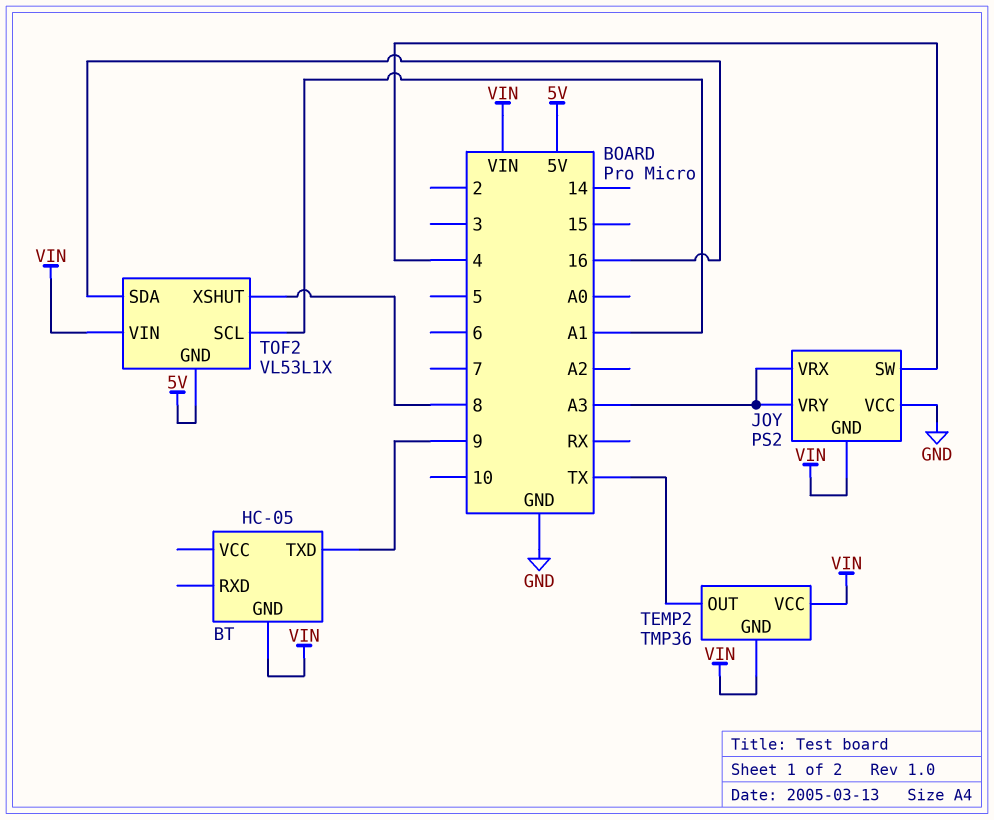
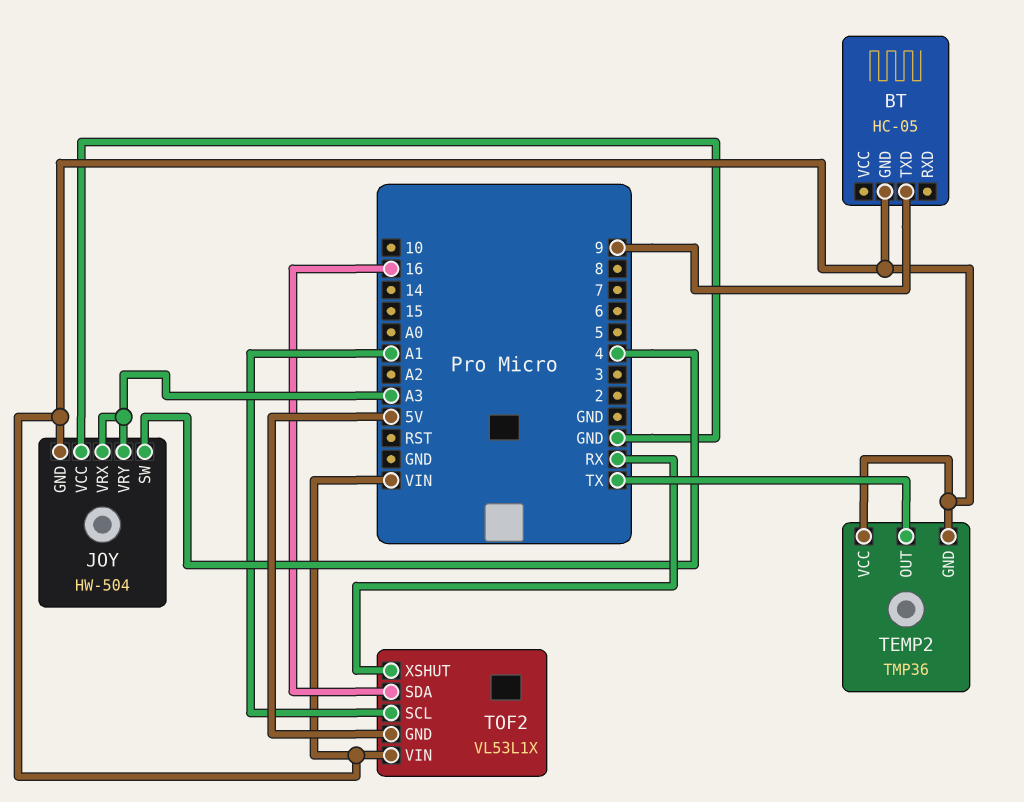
JOY: PS2 -> HW-504
TOF2 pin XSHUT: 8 -> RX

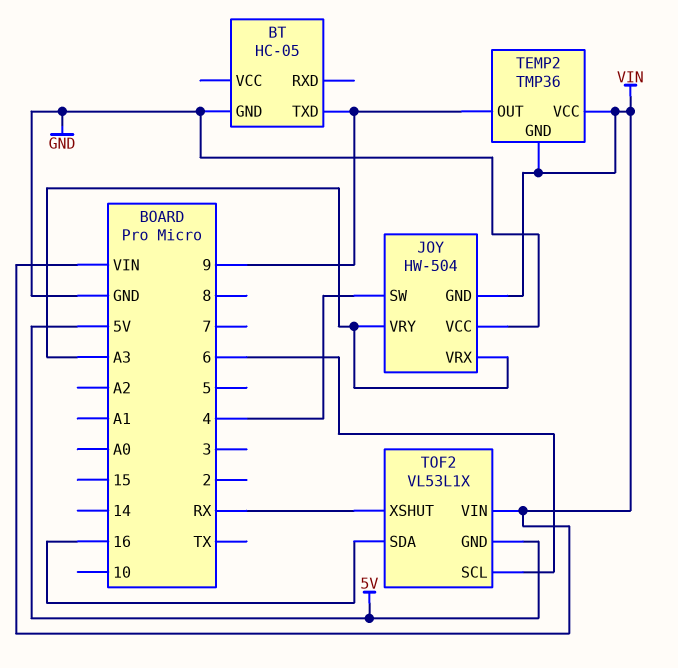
BT pin GND: VIN -> GND
TEMP2 pin OUT: TX -> 9
TOF2 pin SCL: A1 -> 6

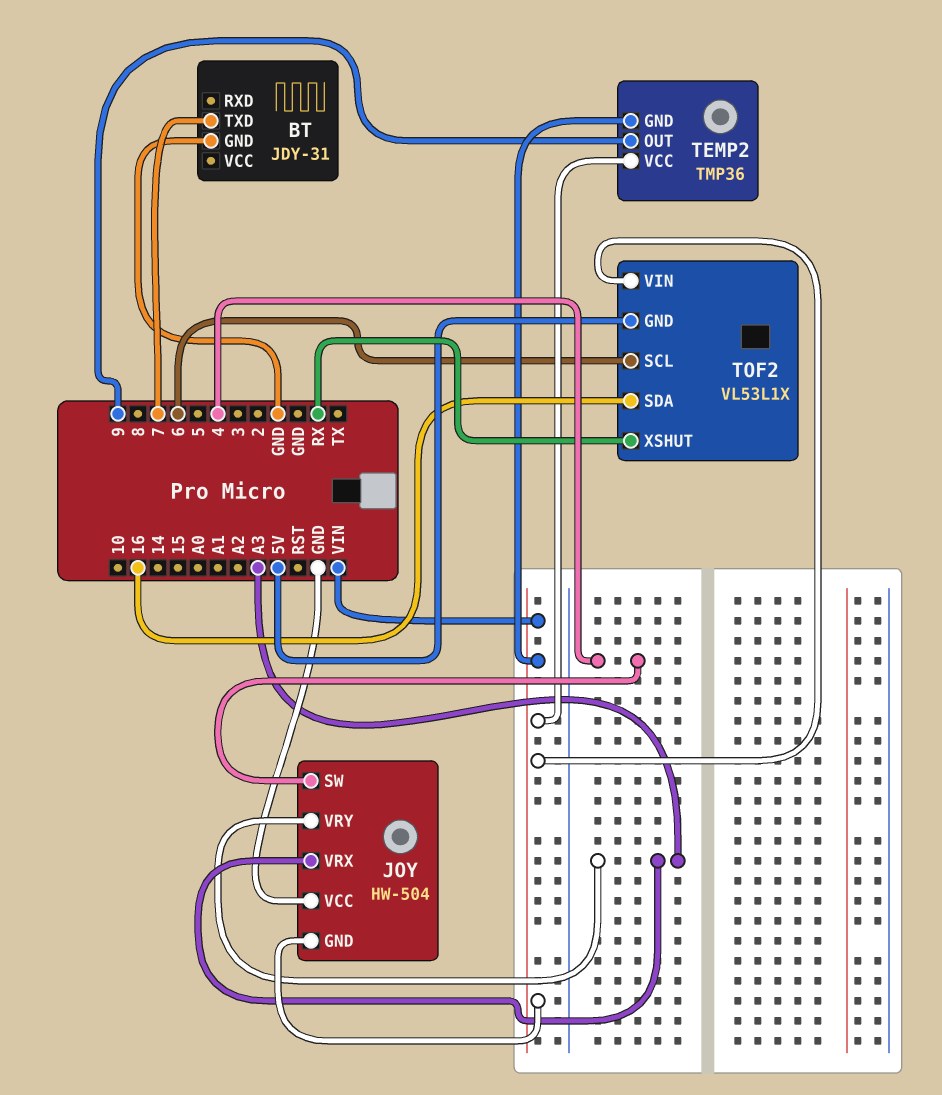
BT: HC-05 -> JDY-31
BT pin TXD: 9 -> 7

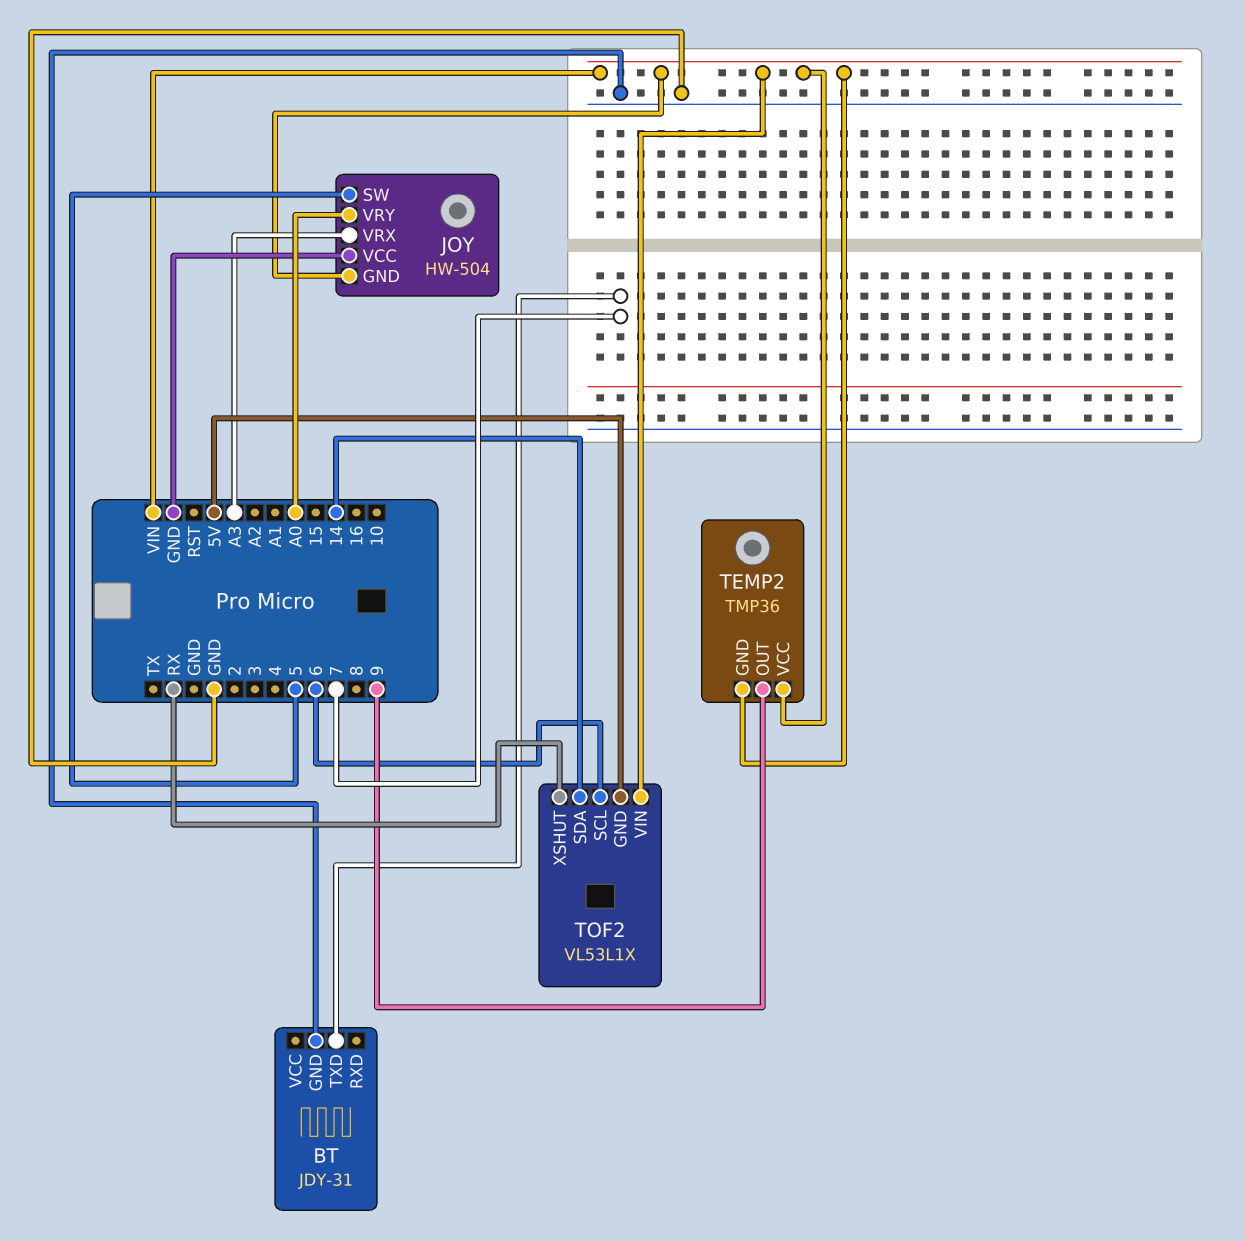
JOY pin SW: 4 -> 5
JOY pin VRY: A3 -> A0
TOF2 pin SDA: 16 -> 14

